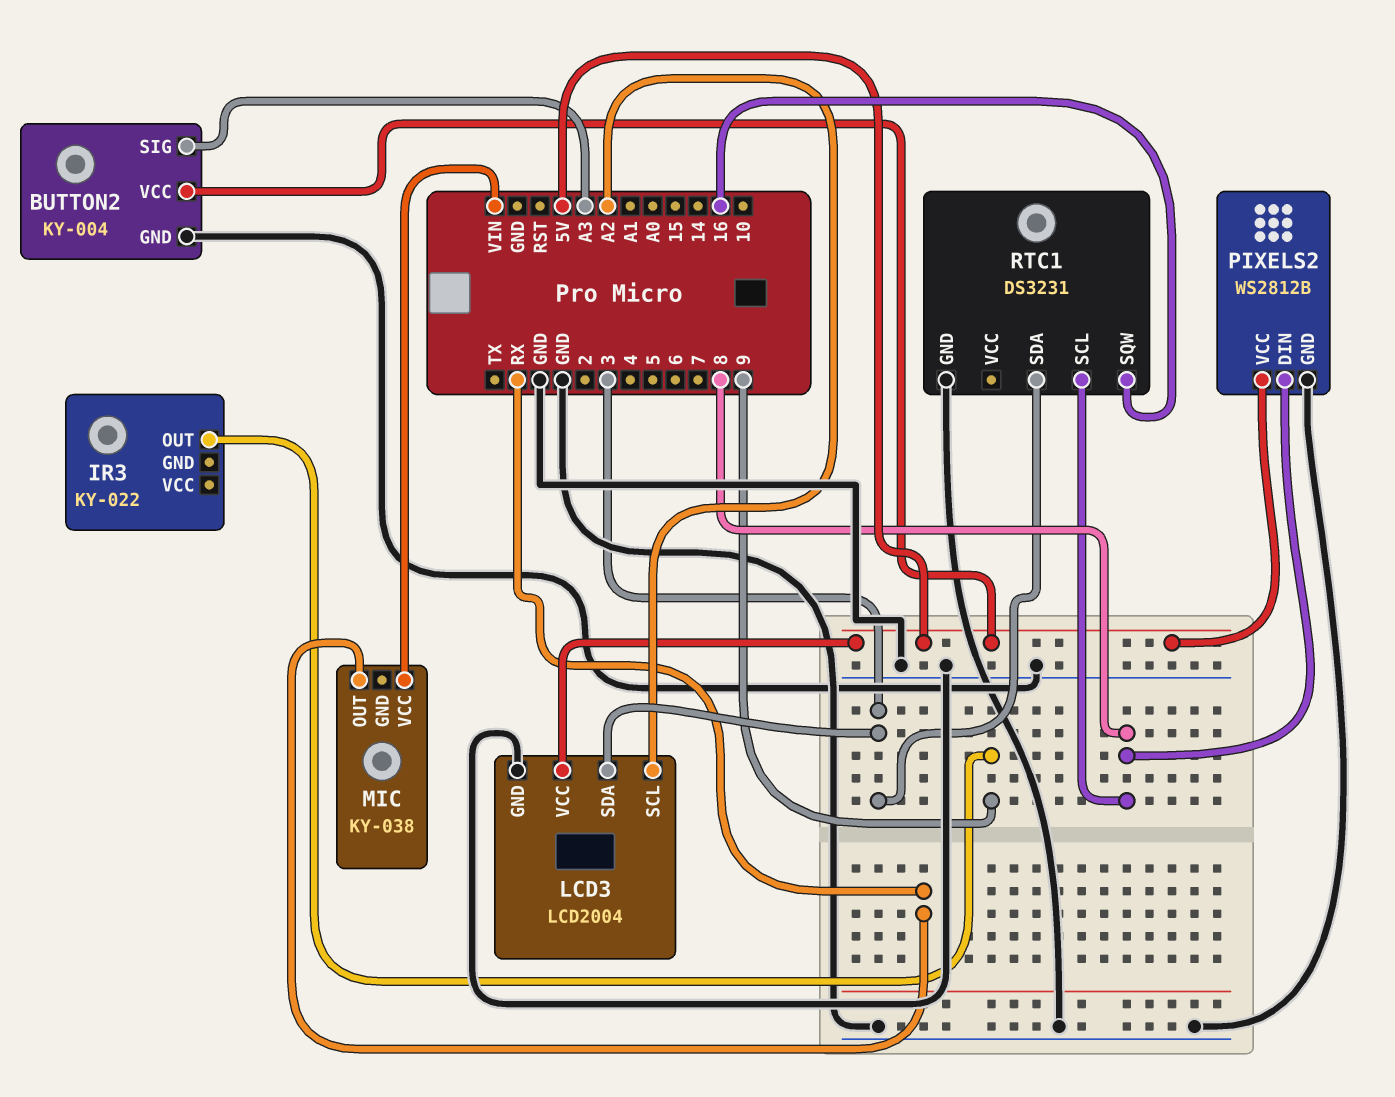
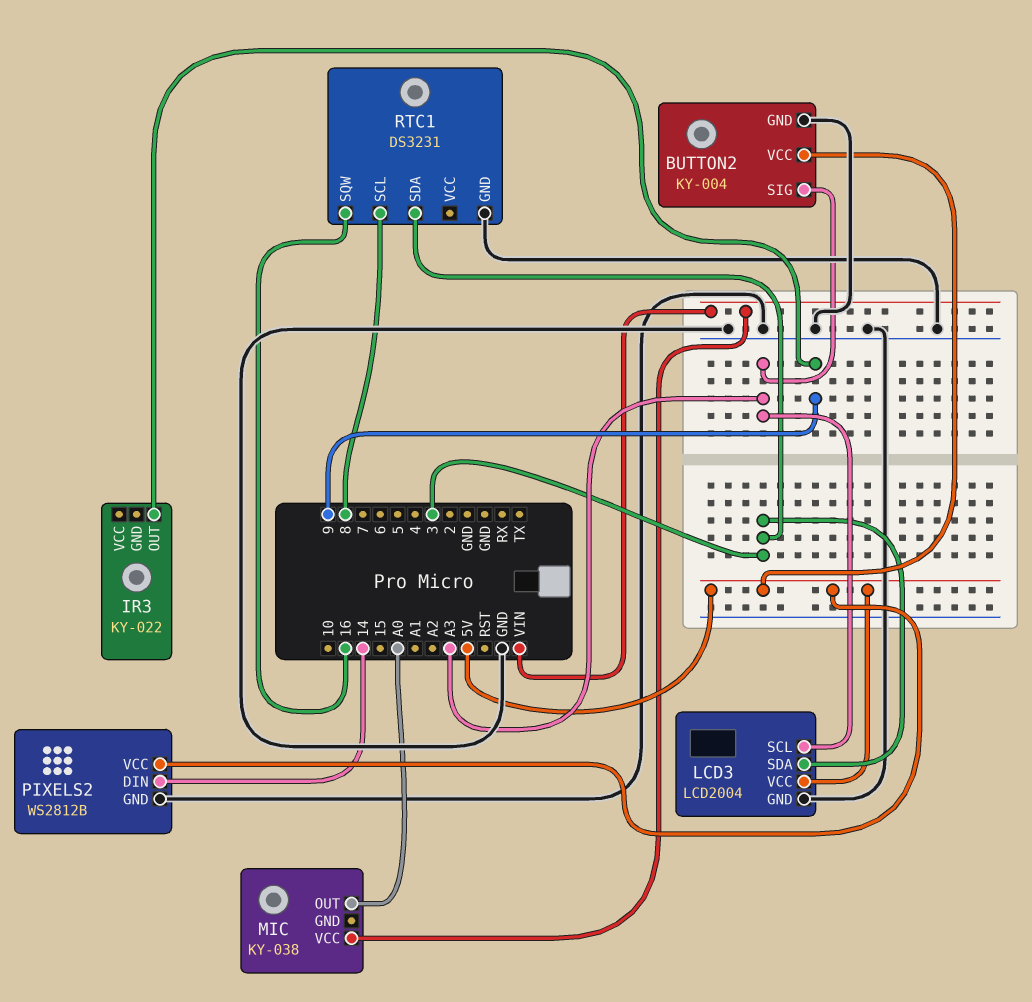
LCD3 pin SCL: A2 -> A3
MIC pin OUT: RX -> A0
PIXELS2 pin DIN: 8 -> 14

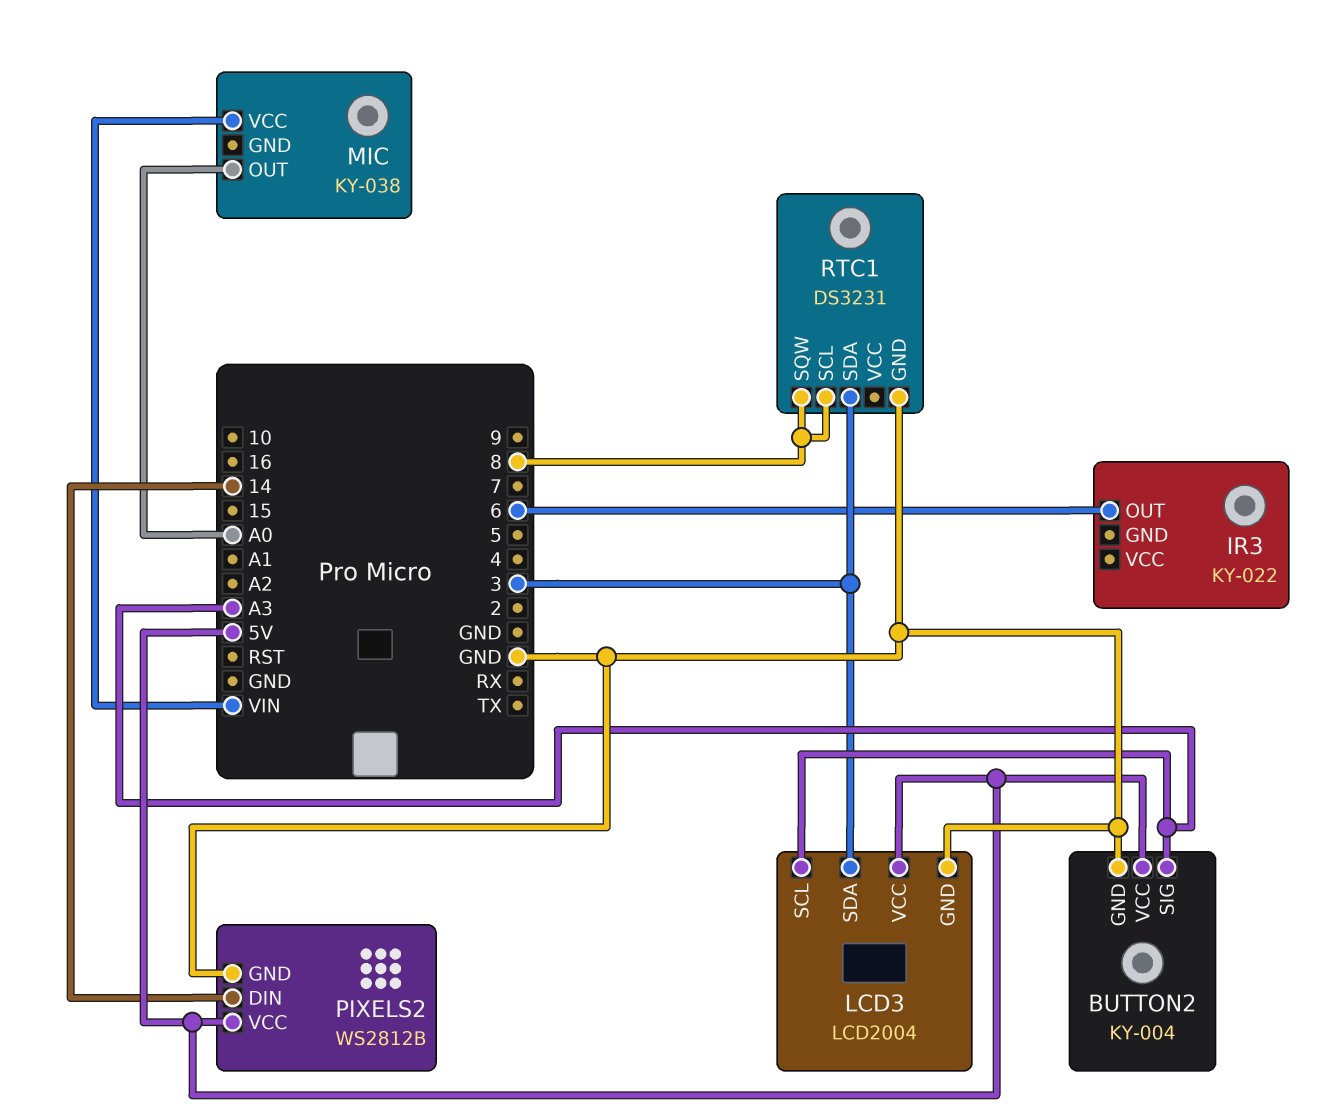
IR3 pin OUT: 9 -> 6
RTC1 pin SQW: 16 -> 8

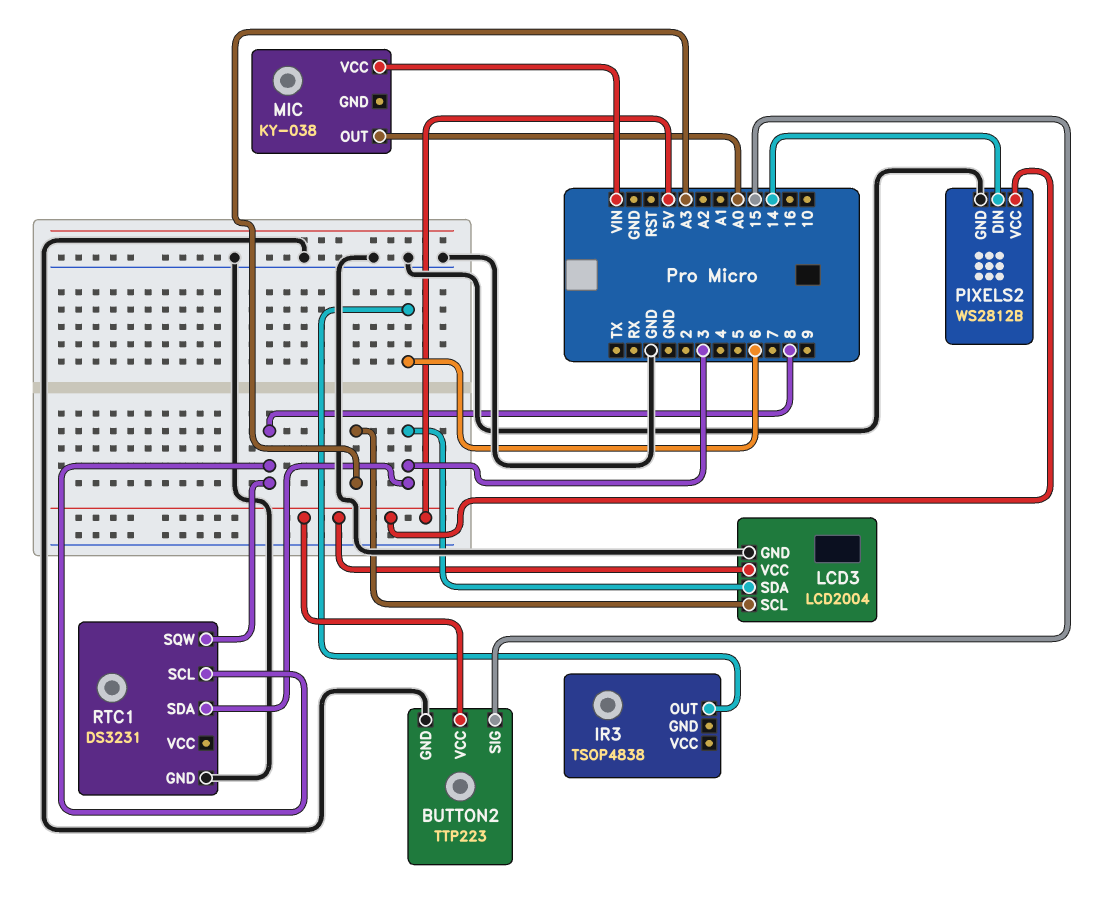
BUTTON2: KY-004 -> TTP223
BUTTON2 pin SIG: A3 -> 15
IR3: KY-022 -> TSOP4838

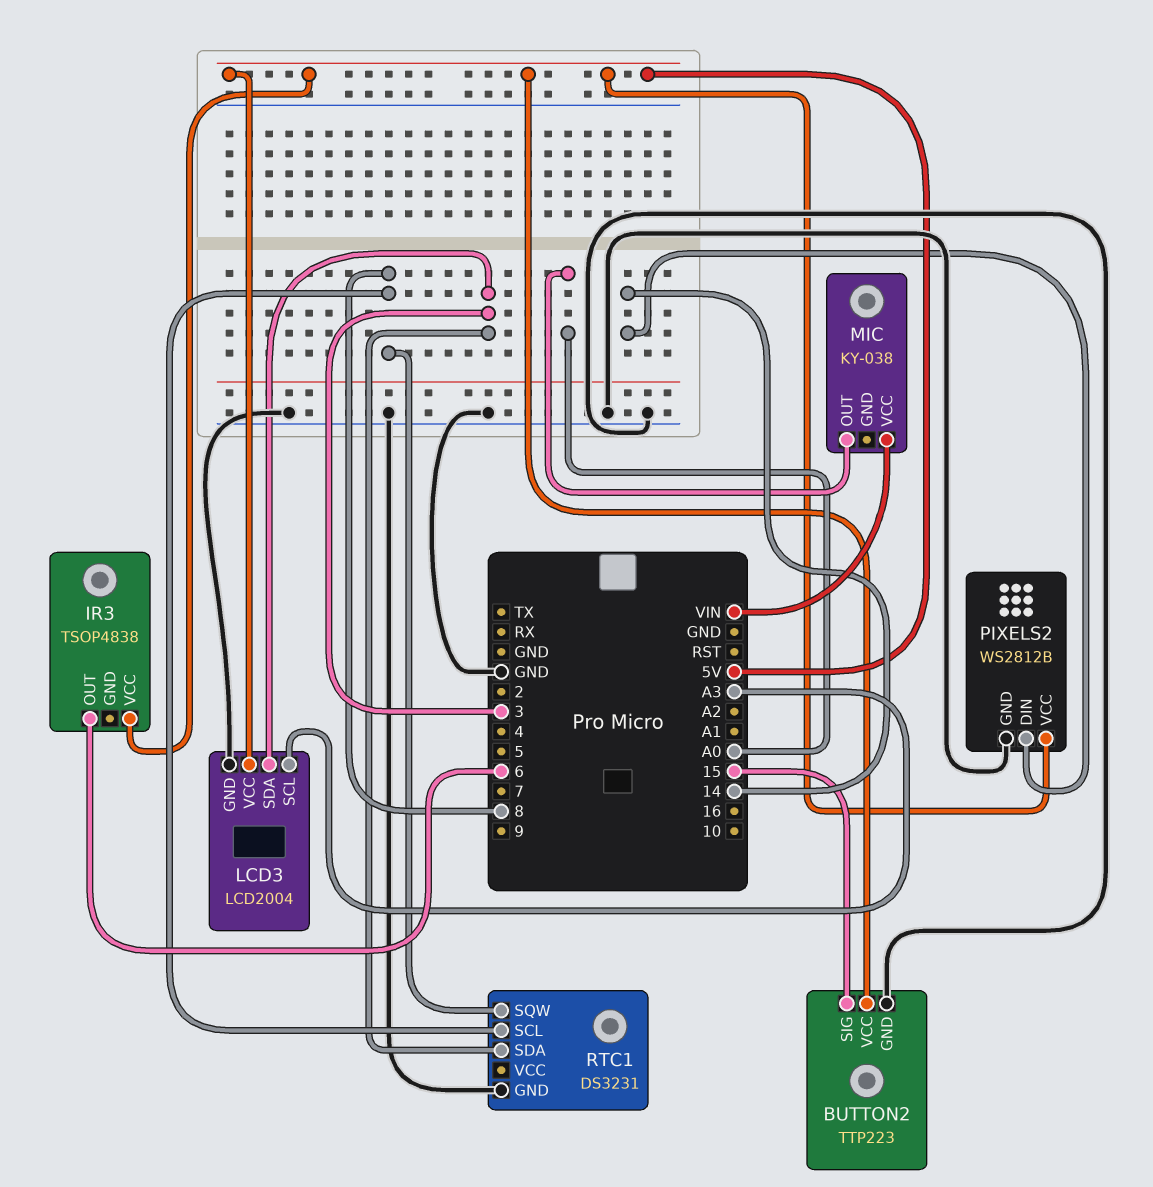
IR3 pin VCC: none -> 5V

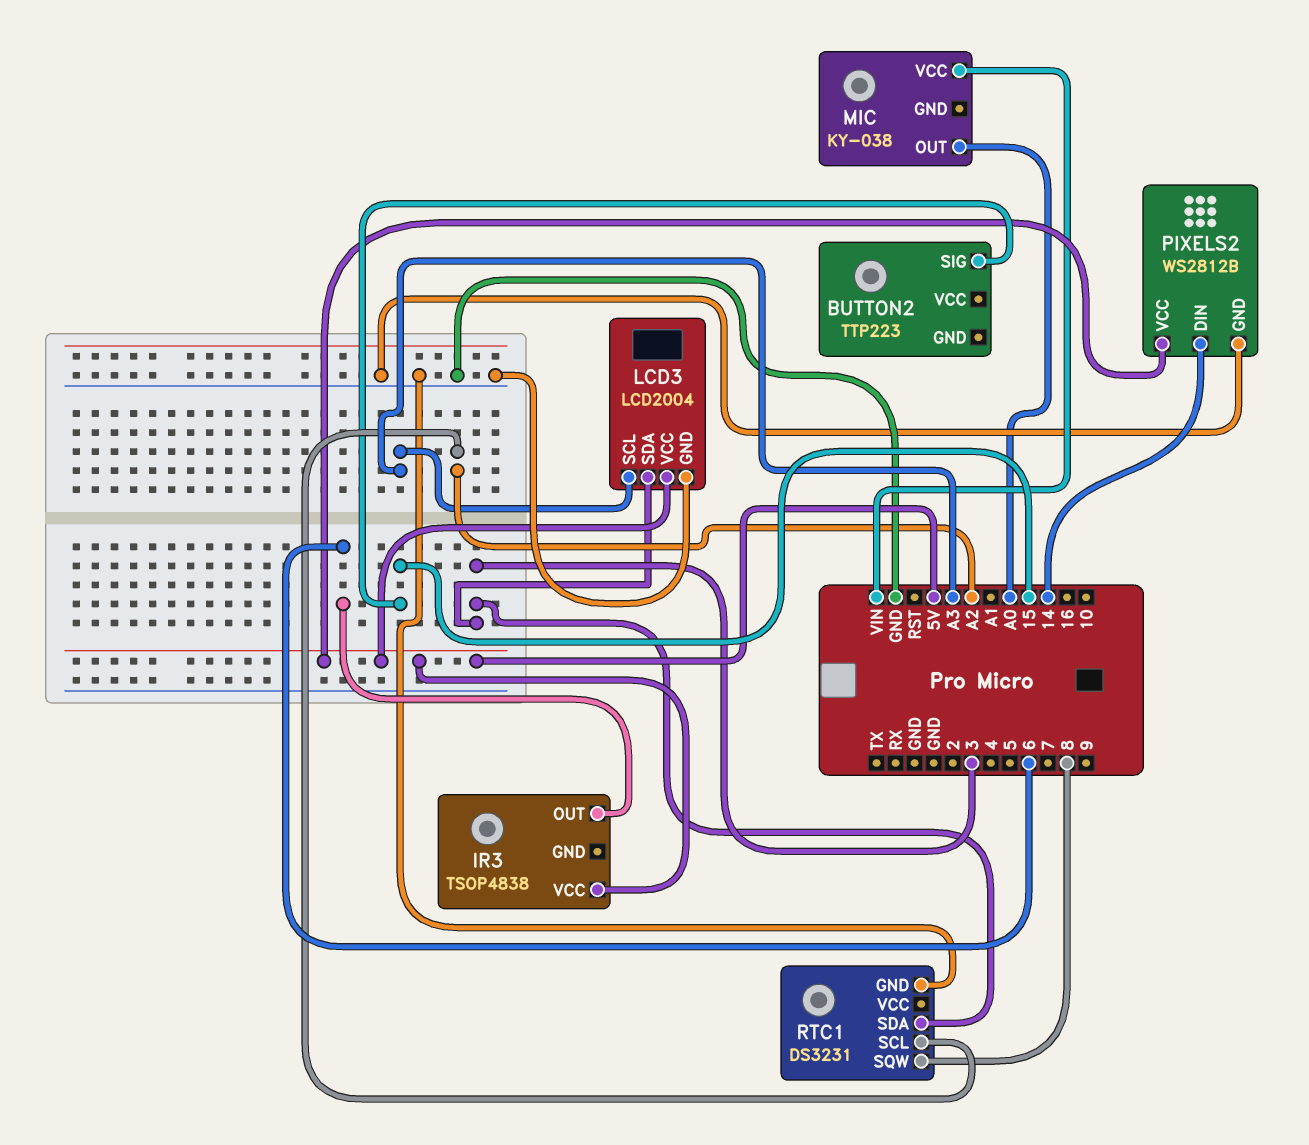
BUTTON2 pin GND: GND -> none
BUTTON2 pin VCC: 5V -> none
RTC1 pin SCL: 8 -> A2

